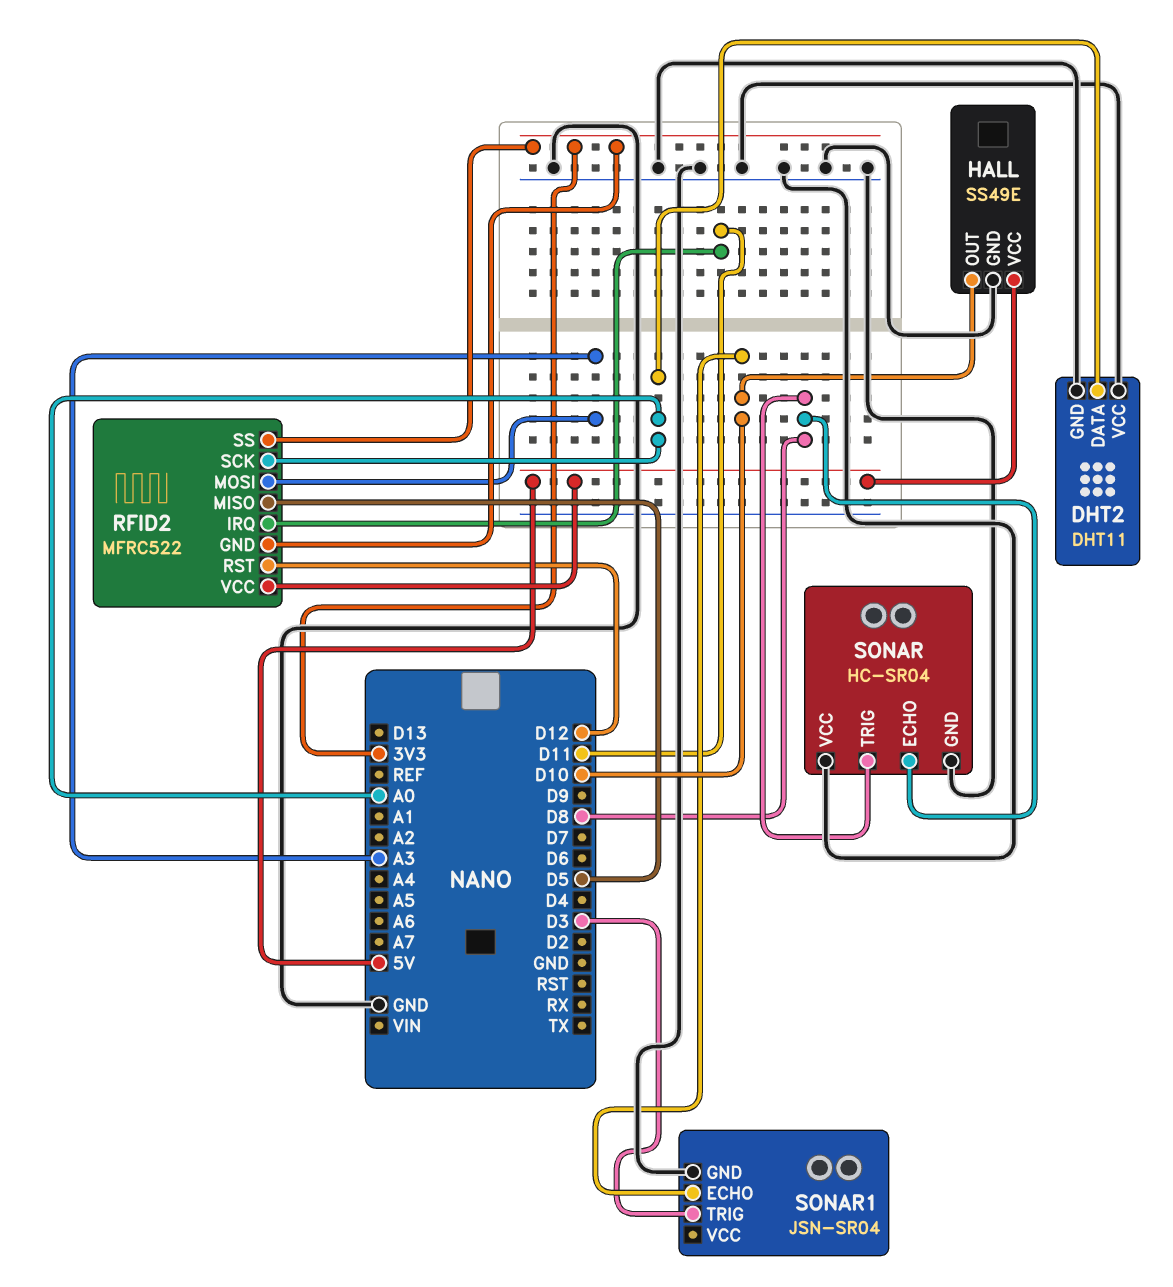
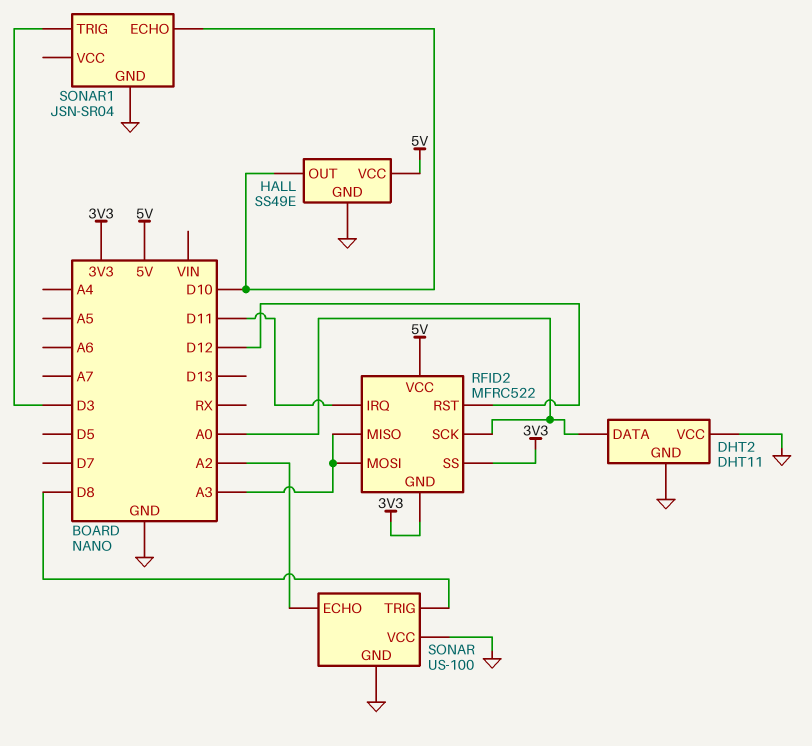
RFID2 pin MISO: D5 -> A3
SONAR: HC-SR04 -> US-100
SONAR pin ECHO: D8 -> A2

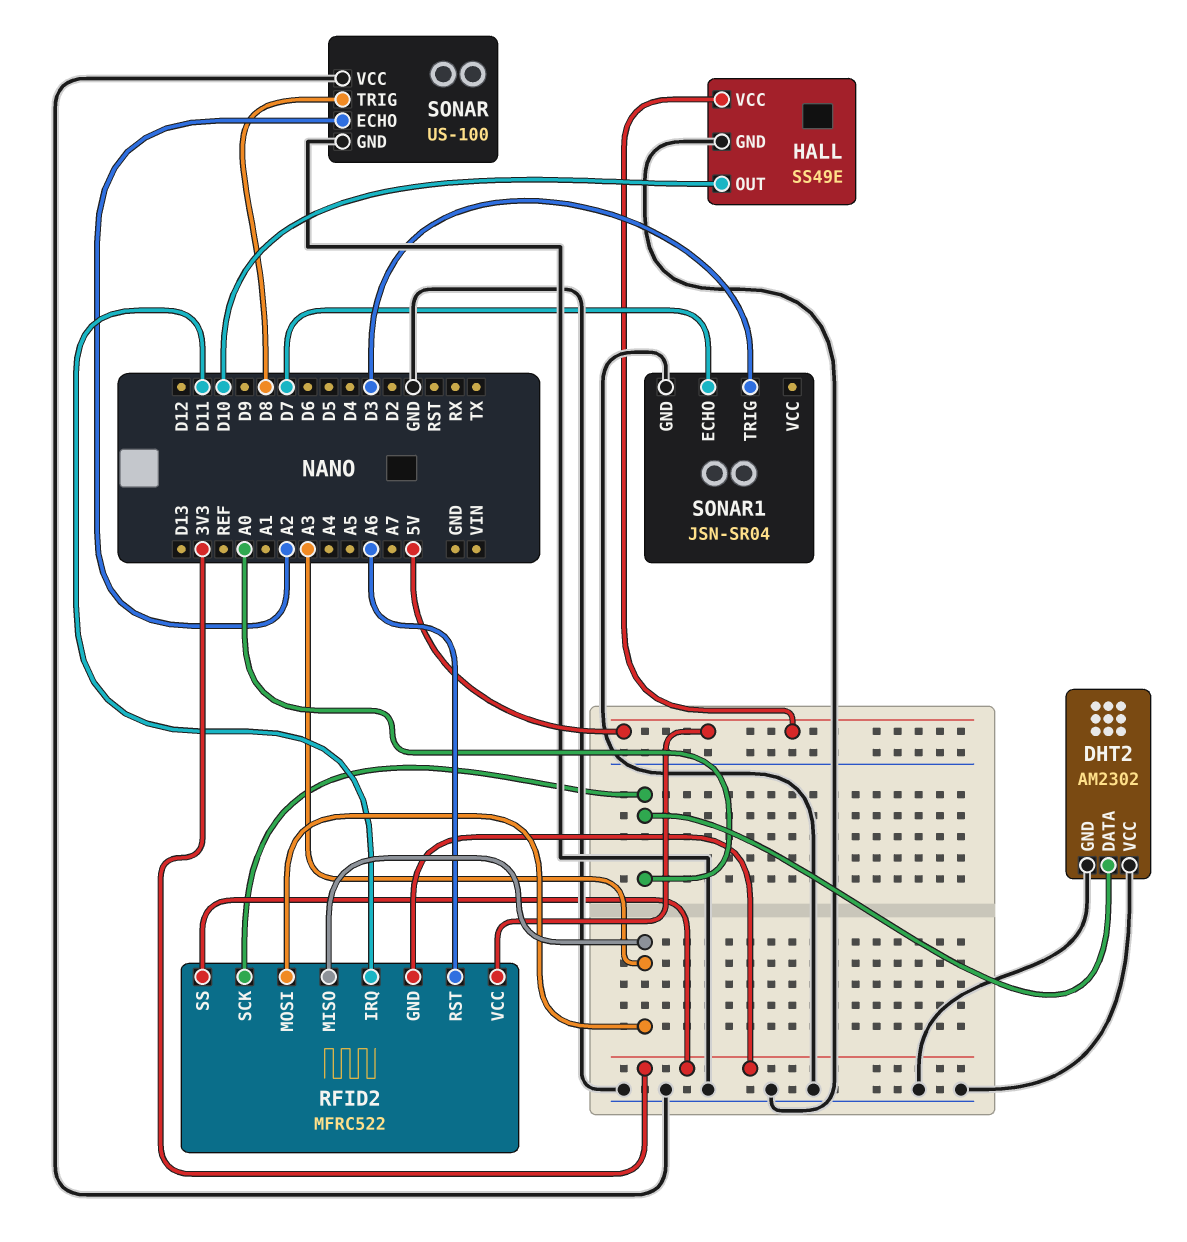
DHT2: DHT11 -> AM2302
RFID2 pin RST: D12 -> A6
SONAR1 pin ECHO: D10 -> D7

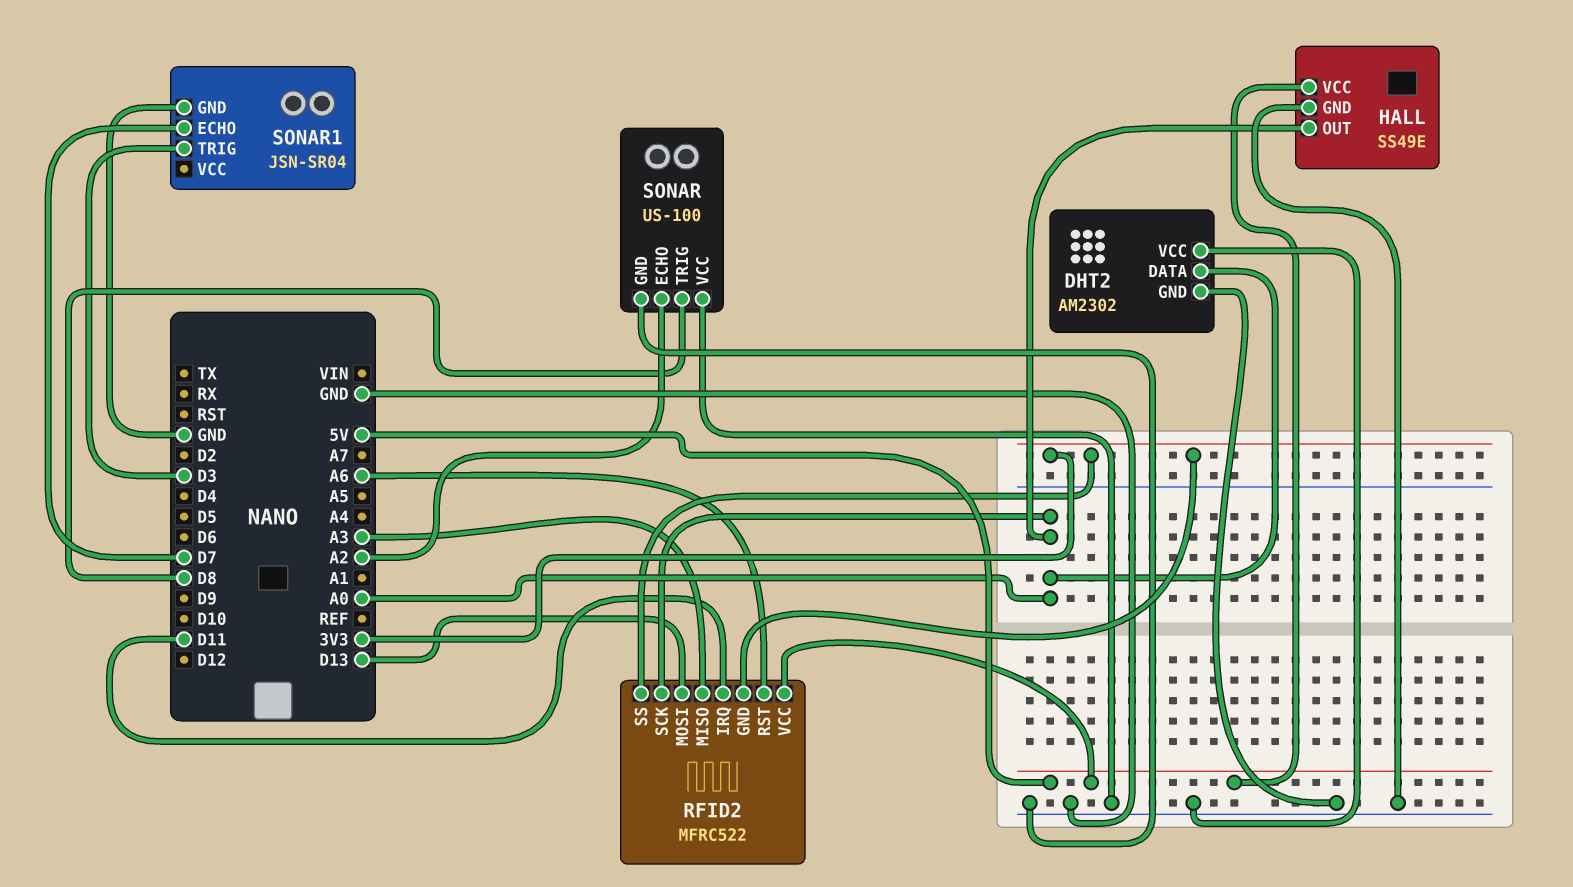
HALL pin OUT: D10 -> A0
RFID2 pin MOSI: A3 -> D13

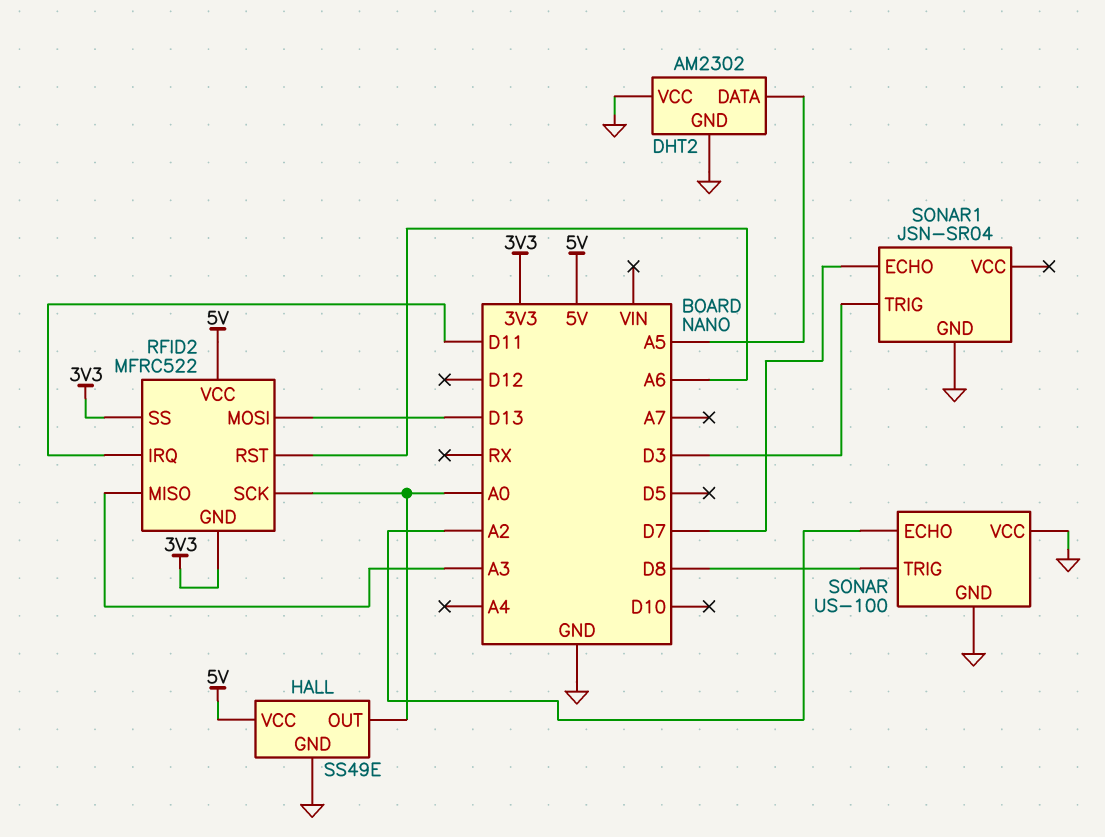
DHT2 pin DATA: A0 -> A5

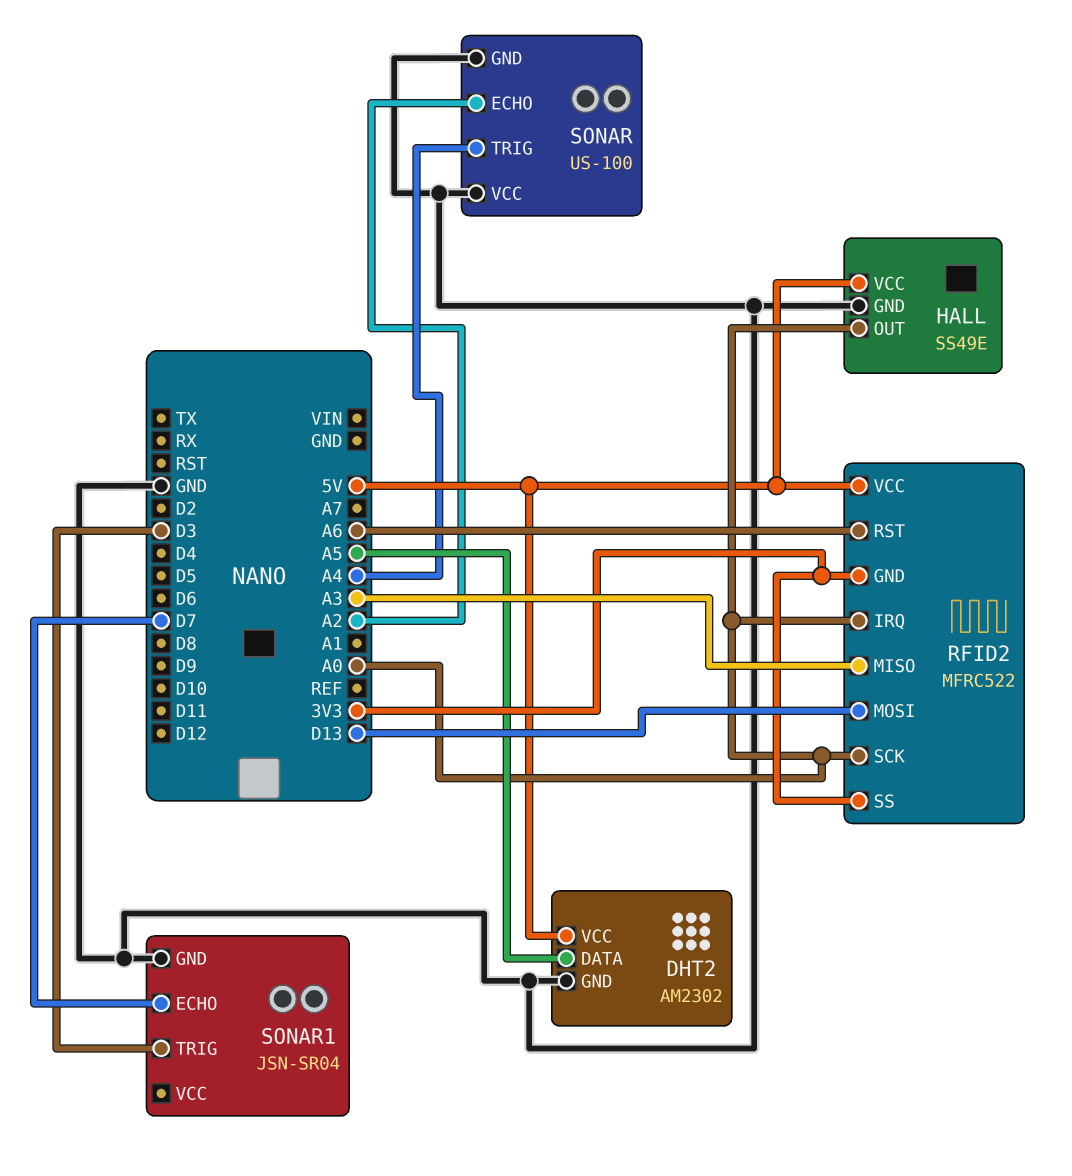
DHT2 pin VCC: GND -> 5V
RFID2 pin IRQ: D11 -> A0
SONAR pin TRIG: D8 -> A4

